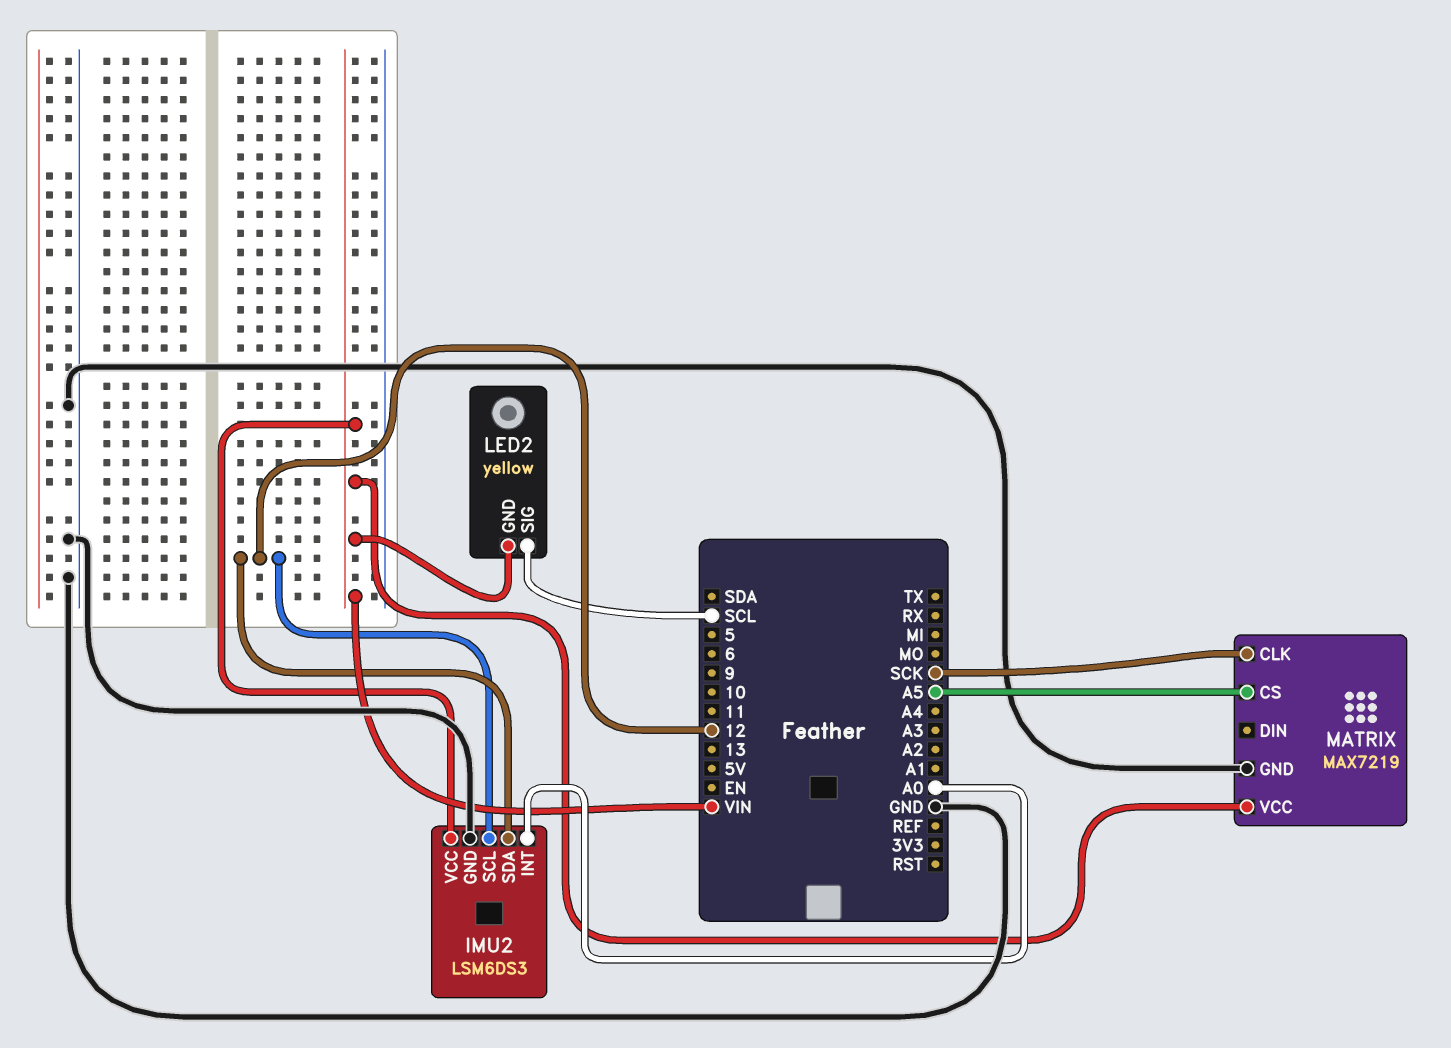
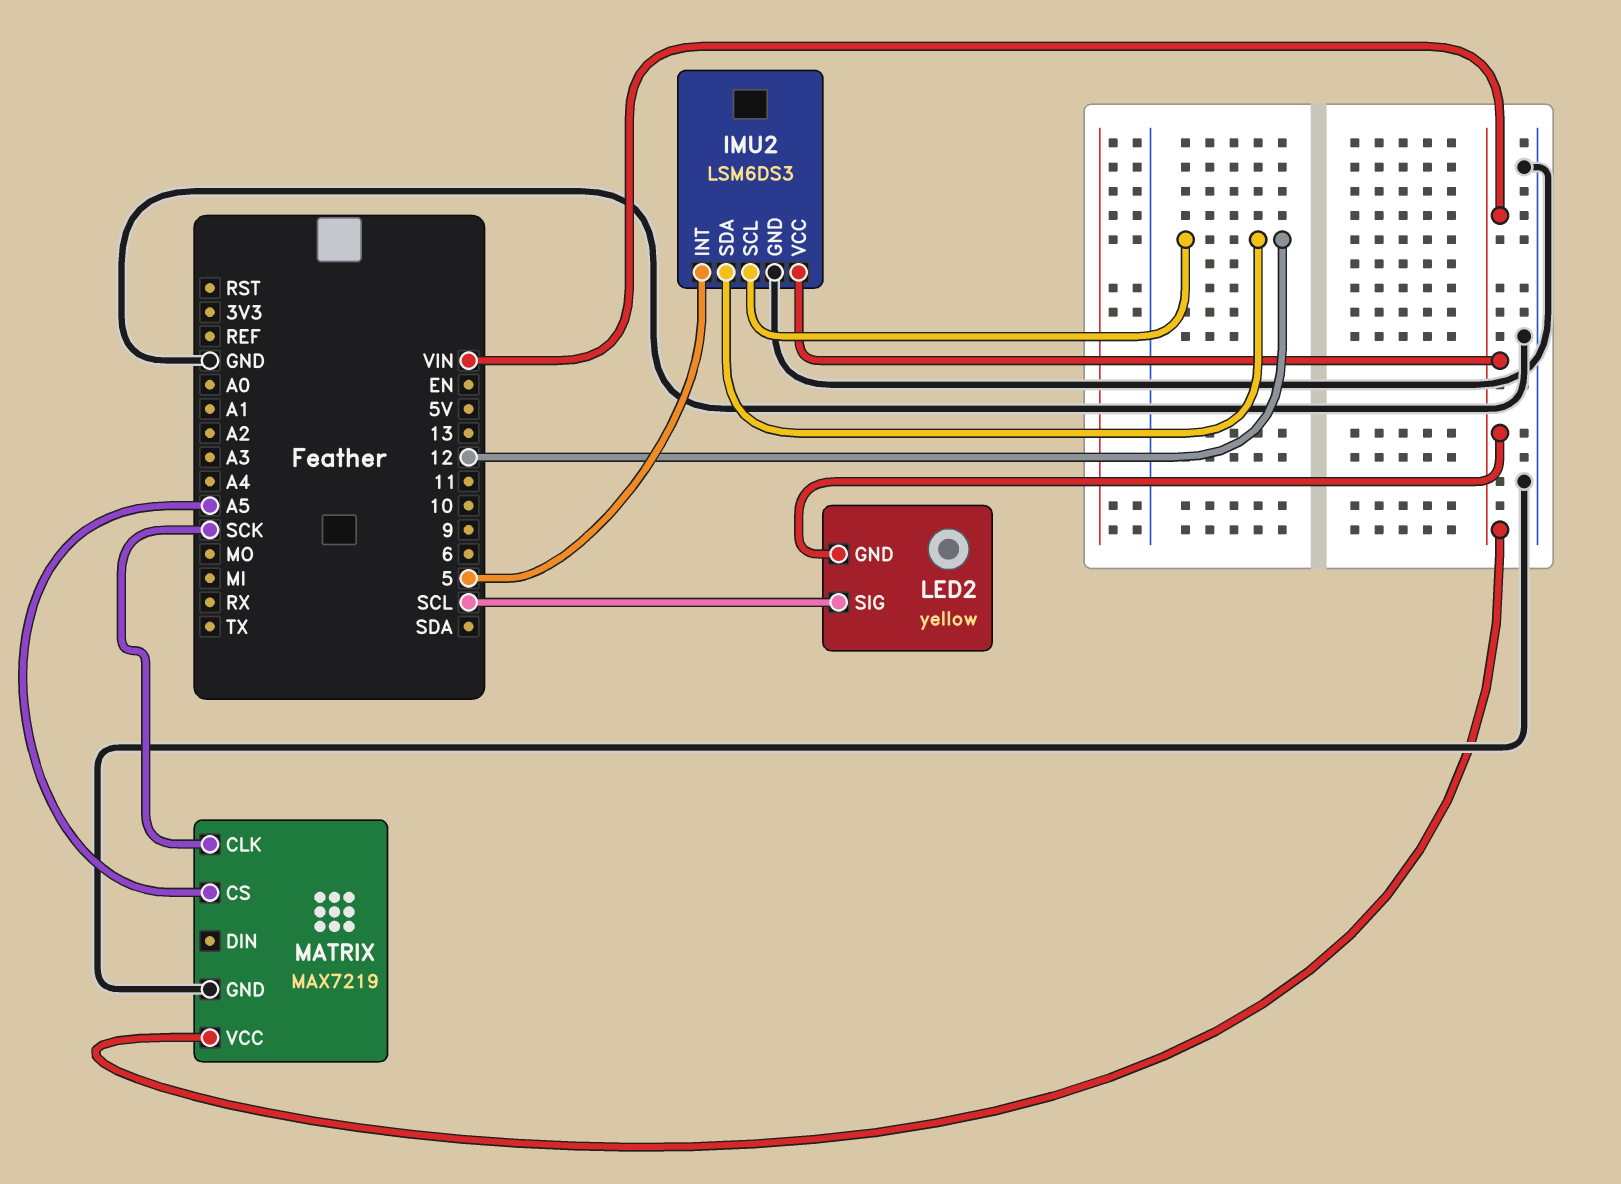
IMU2 pin INT: A0 -> 5

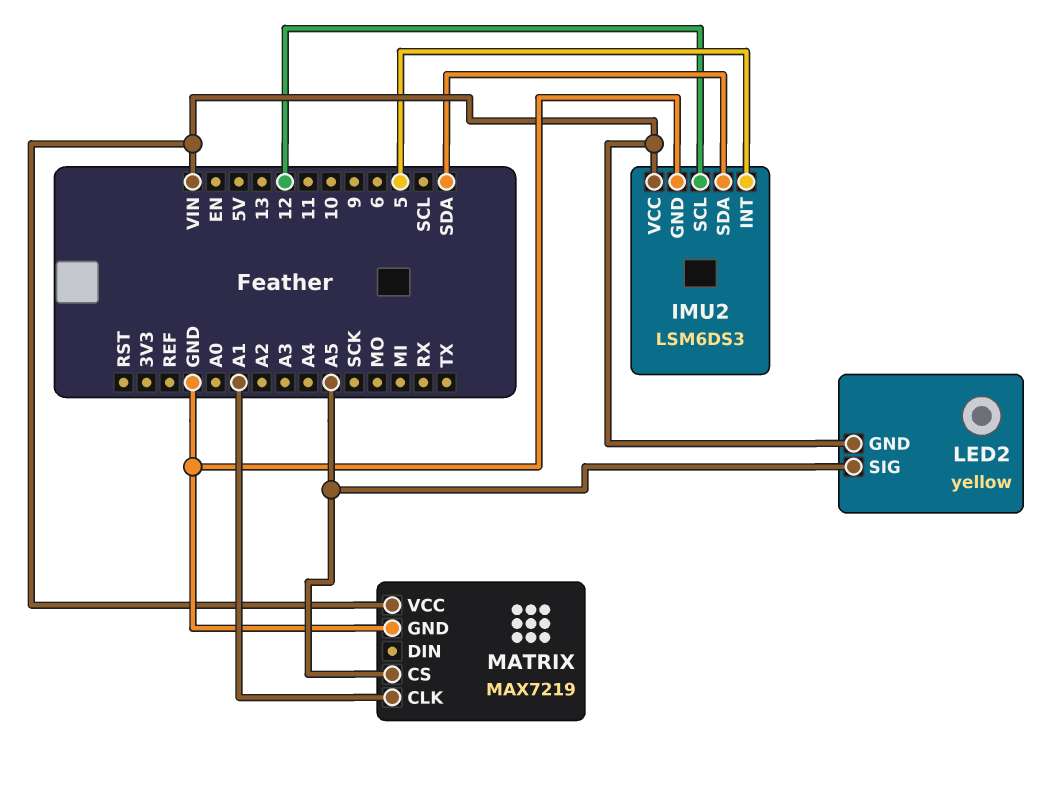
IMU2 pin SDA: 12 -> SDA
LED2 pin SIG: SCL -> A5
MATRIX pin CLK: SCK -> A1

